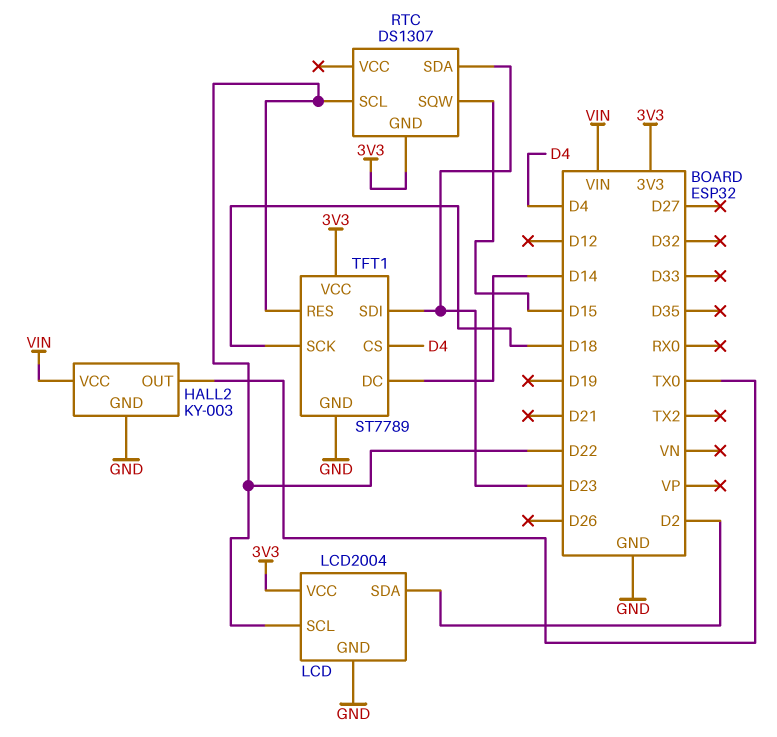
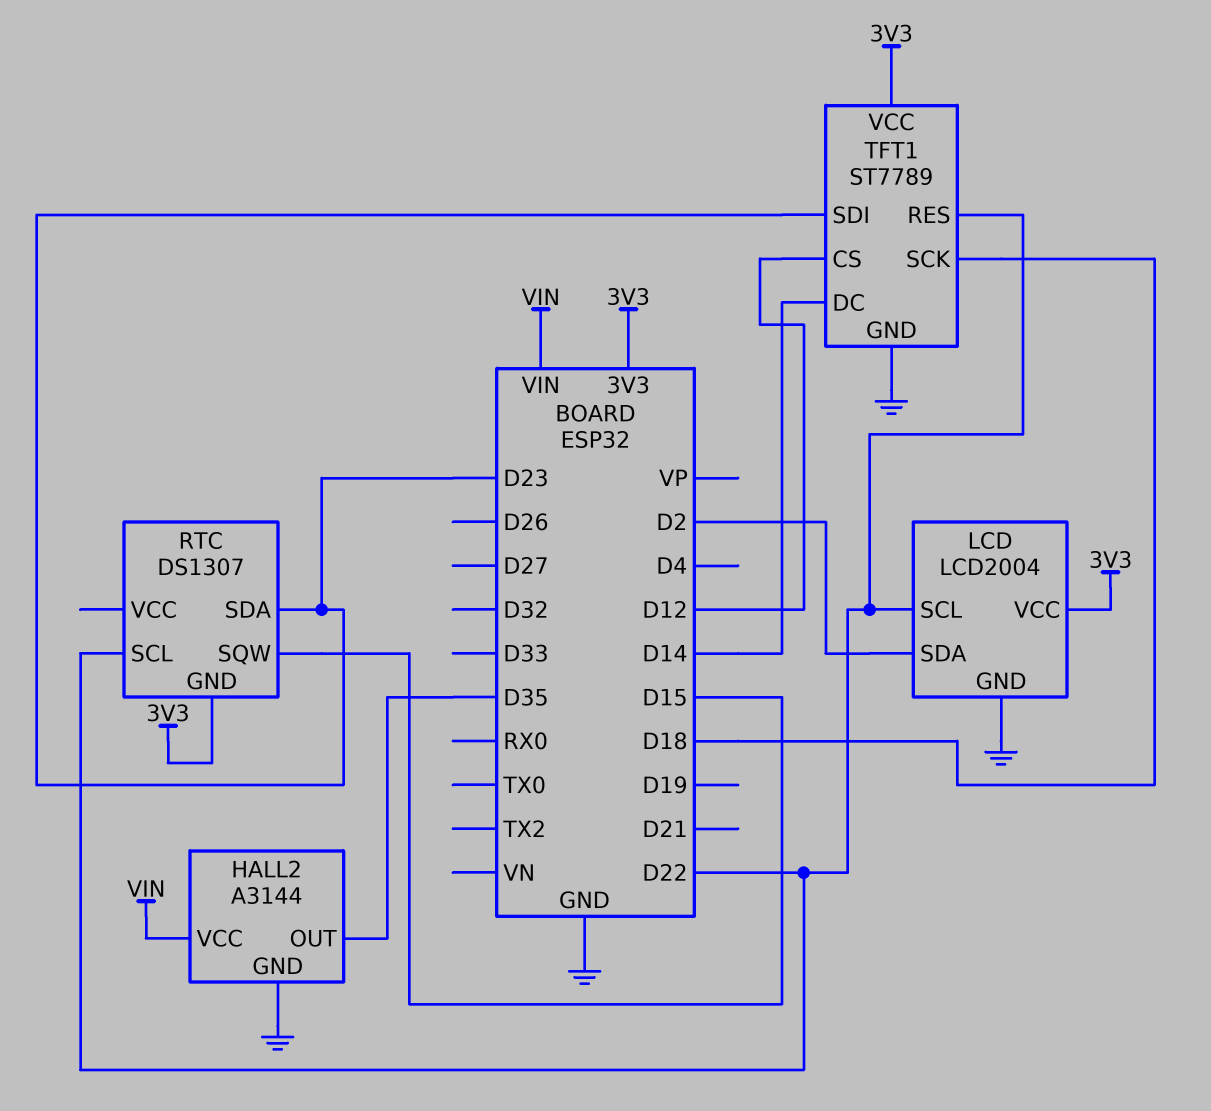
HALL2: KY-003 -> A3144
HALL2 pin OUT: TX0 -> D35
TFT1 pin CS: D4 -> D12

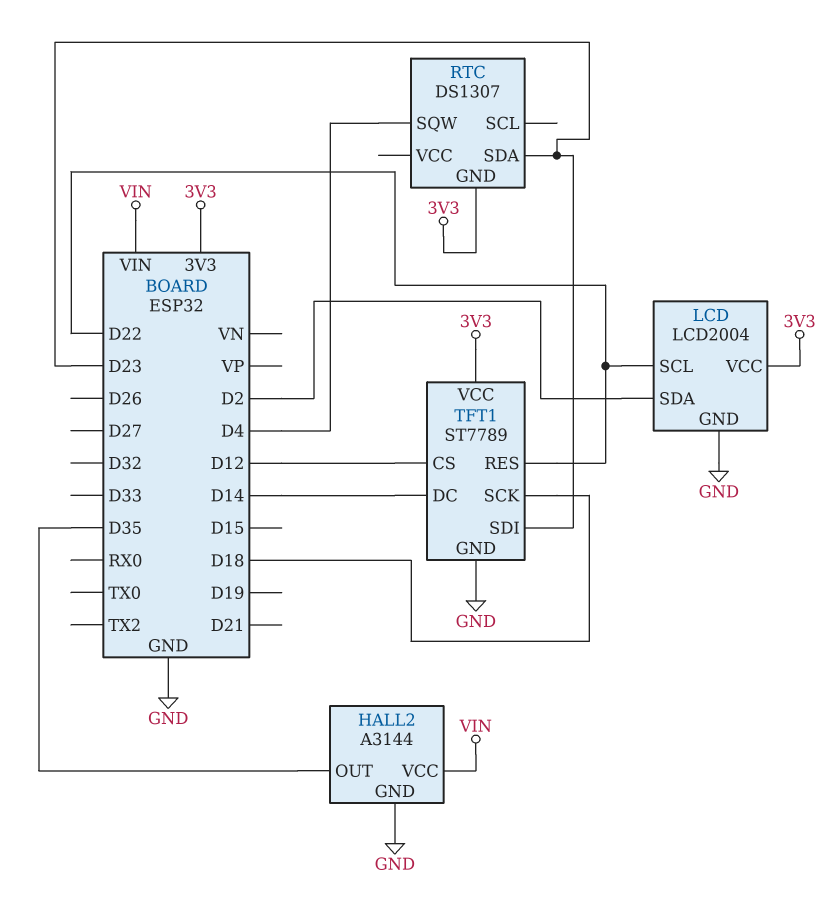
RTC pin SCL: D22 -> none
RTC pin SQW: D15 -> D4

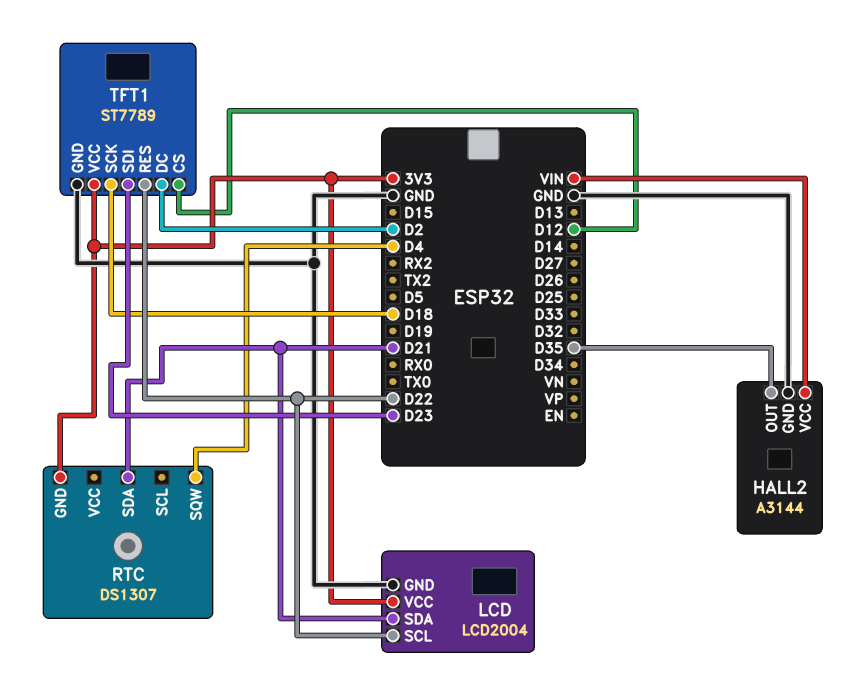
LCD pin SDA: D2 -> D21
RTC pin SDA: D23 -> D21
TFT1 pin DC: D14 -> D2

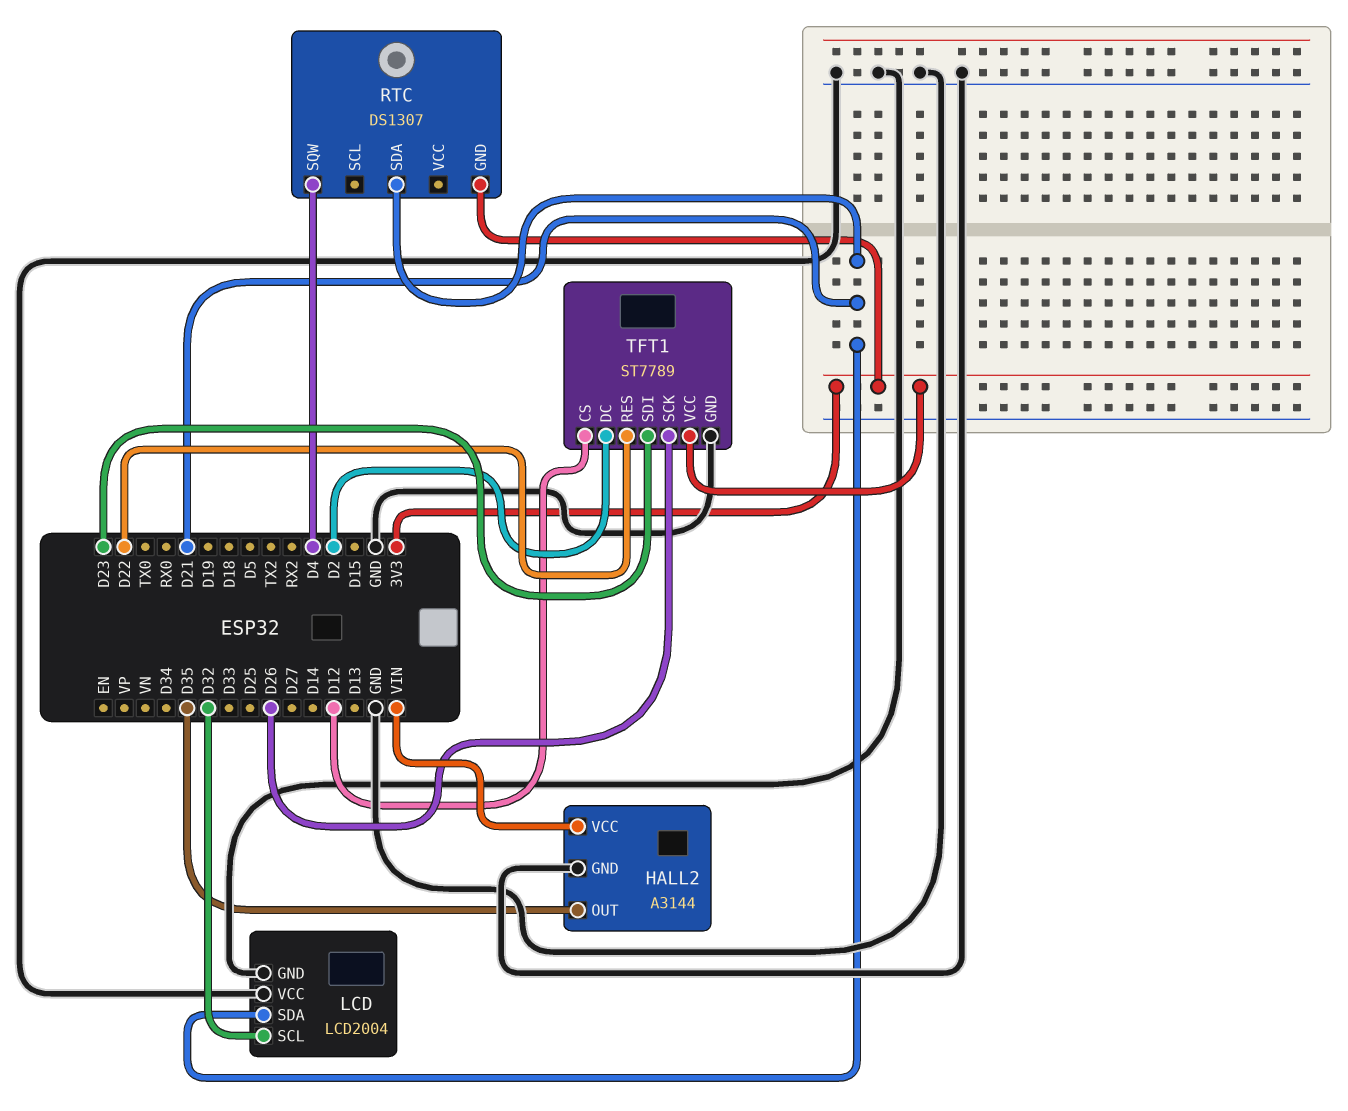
LCD pin SCL: D22 -> D32
LCD pin VCC: 3V3 -> GND
TFT1 pin SCK: D18 -> D26

